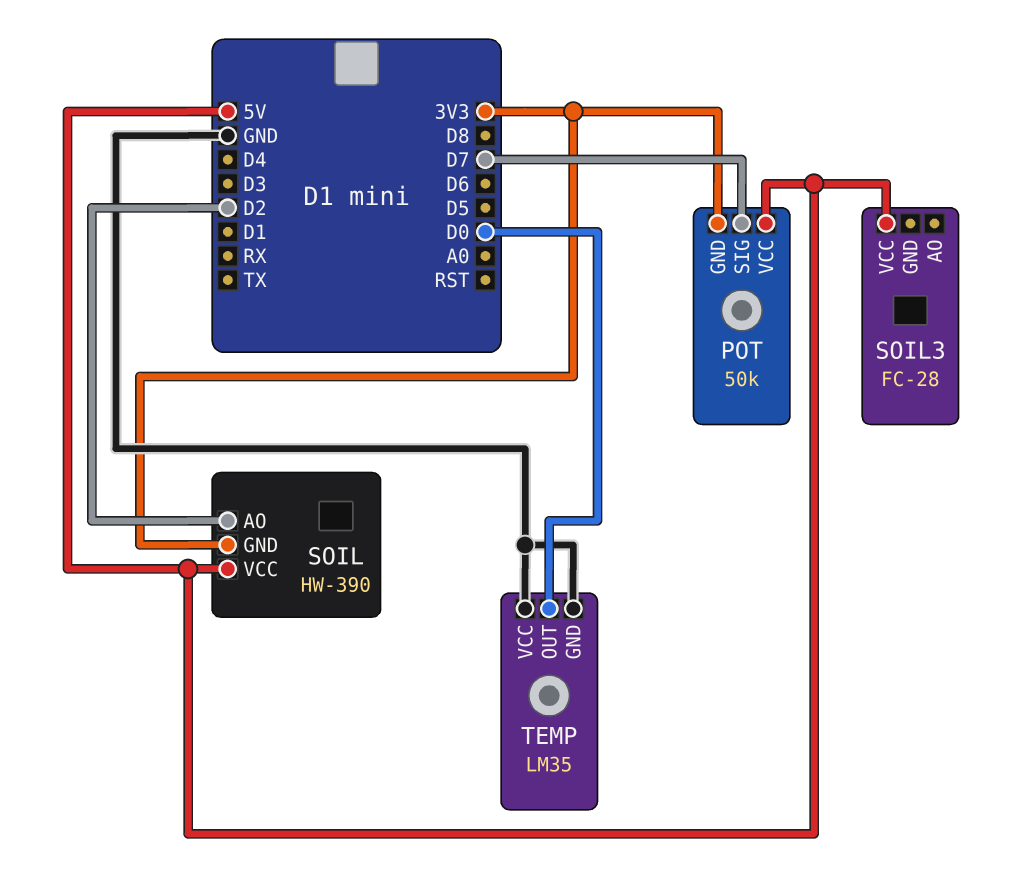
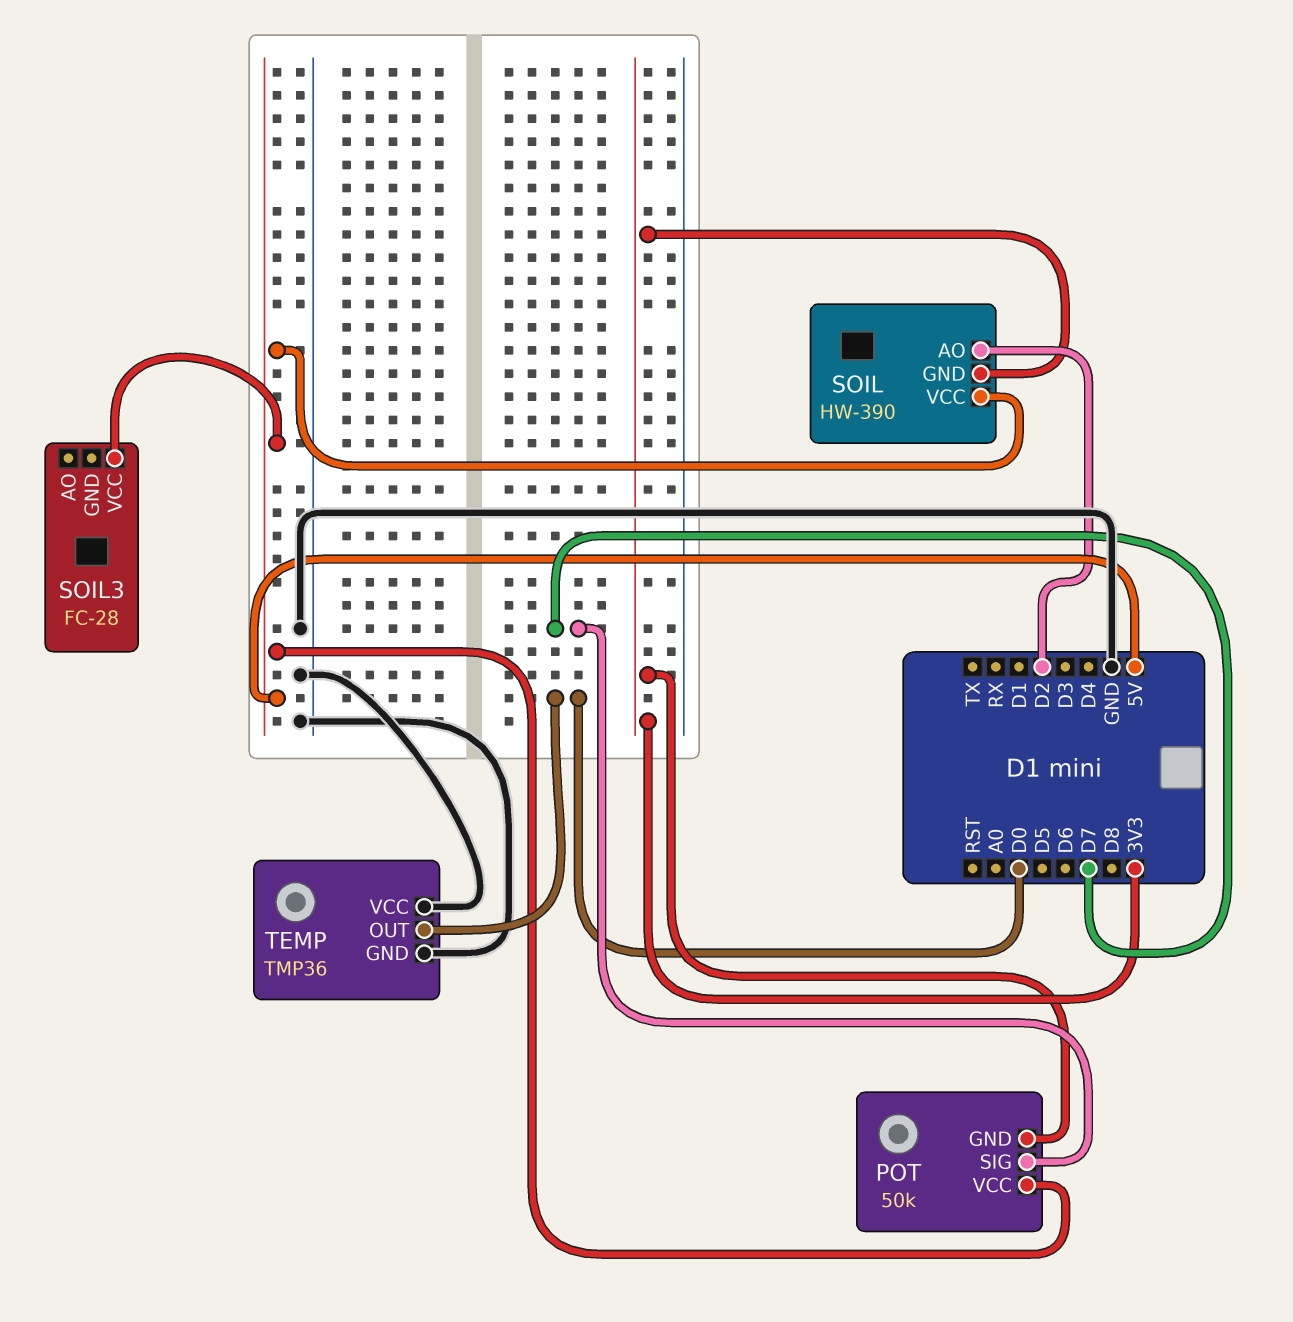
TEMP: LM35 -> TMP36

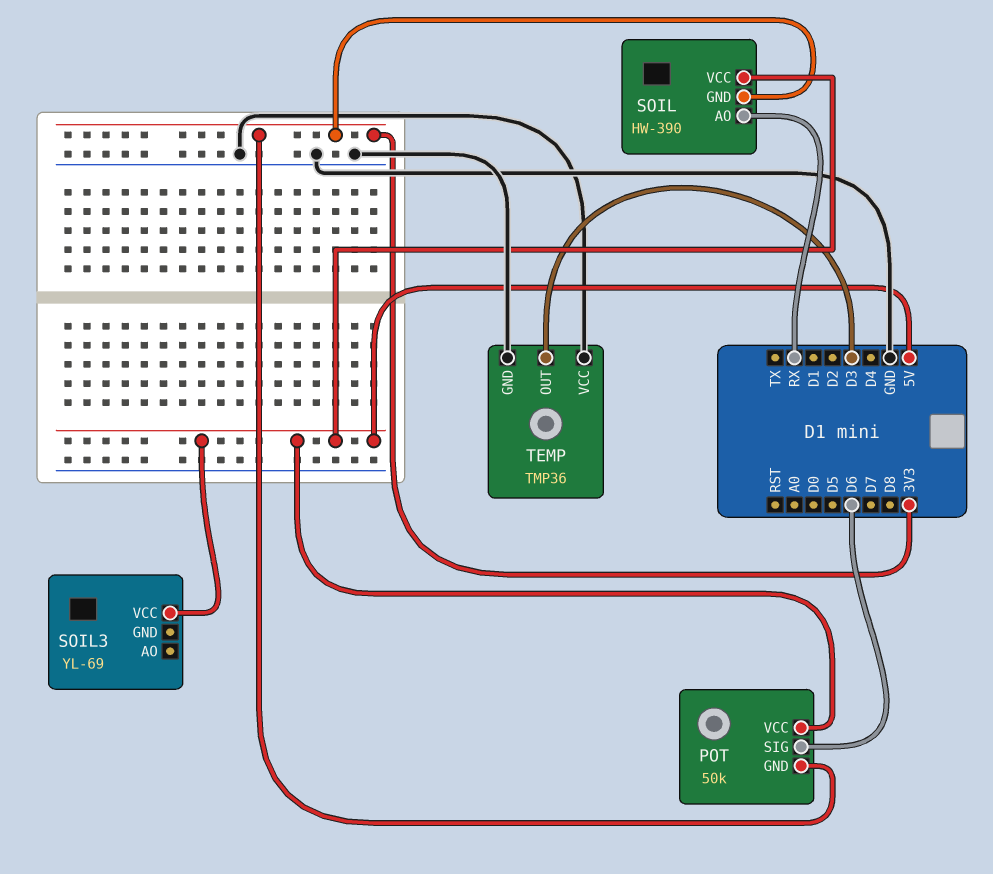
POT pin SIG: D7 -> D6
SOIL pin AO: D2 -> RX
SOIL3: FC-28 -> YL-69
TEMP pin OUT: D0 -> D3

